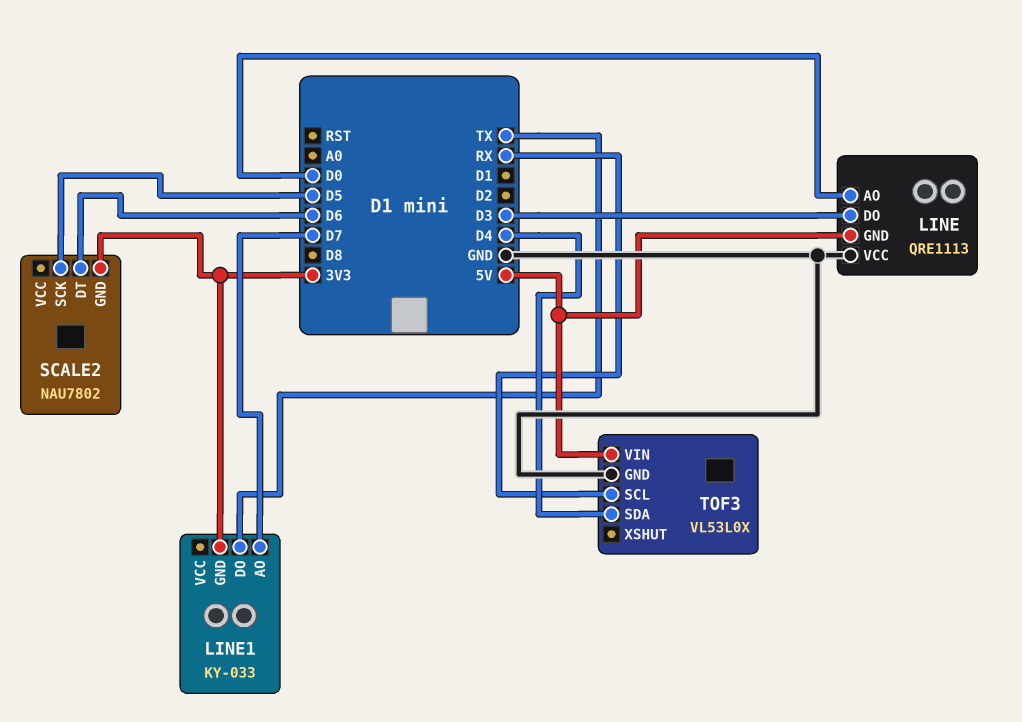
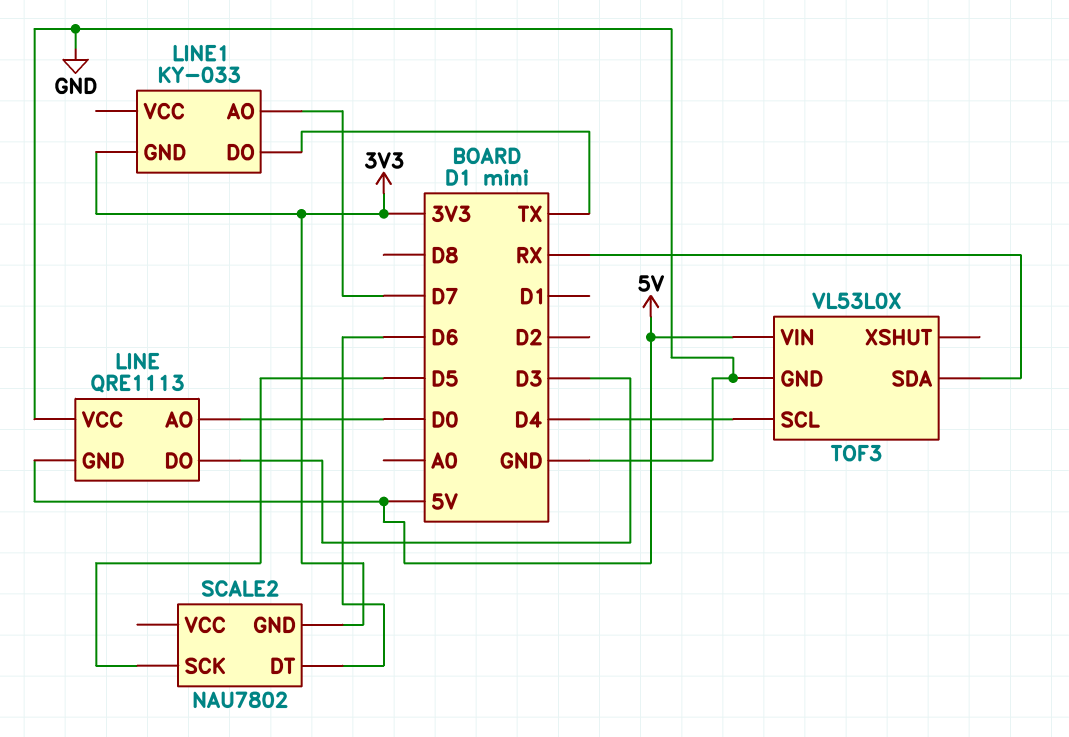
TOF3 pin SCL: RX -> D4
TOF3 pin SDA: D4 -> RX

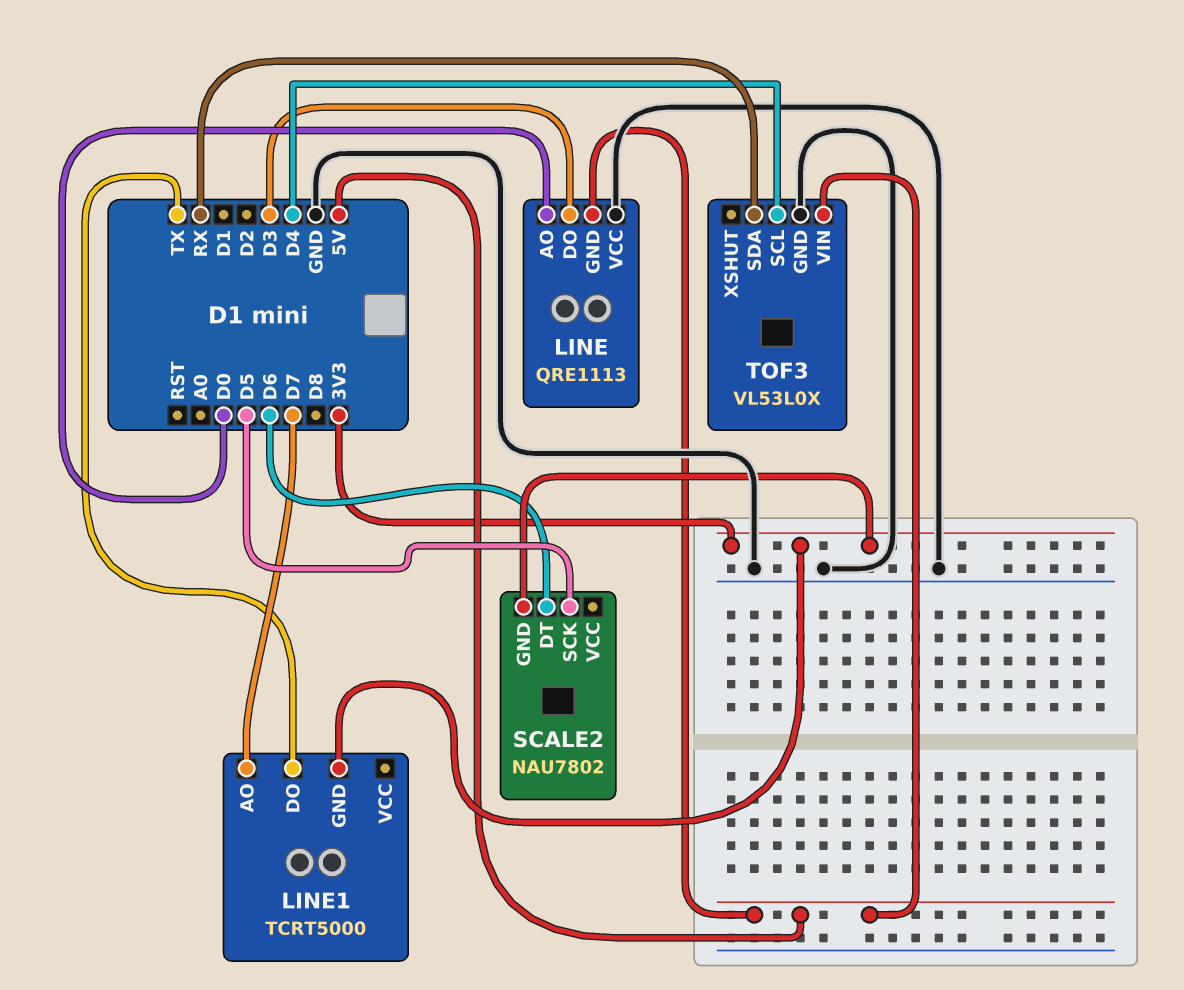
LINE1: KY-033 -> TCRT5000

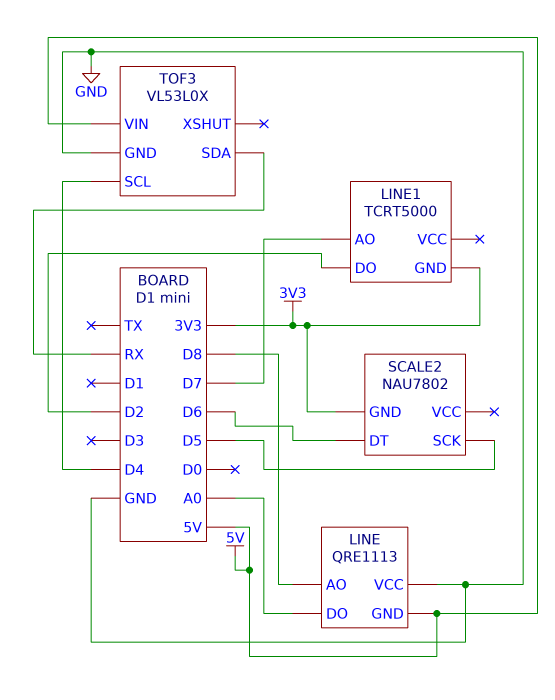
LINE pin AO: D0 -> D8
LINE pin DO: D3 -> A0
LINE1 pin DO: TX -> D2

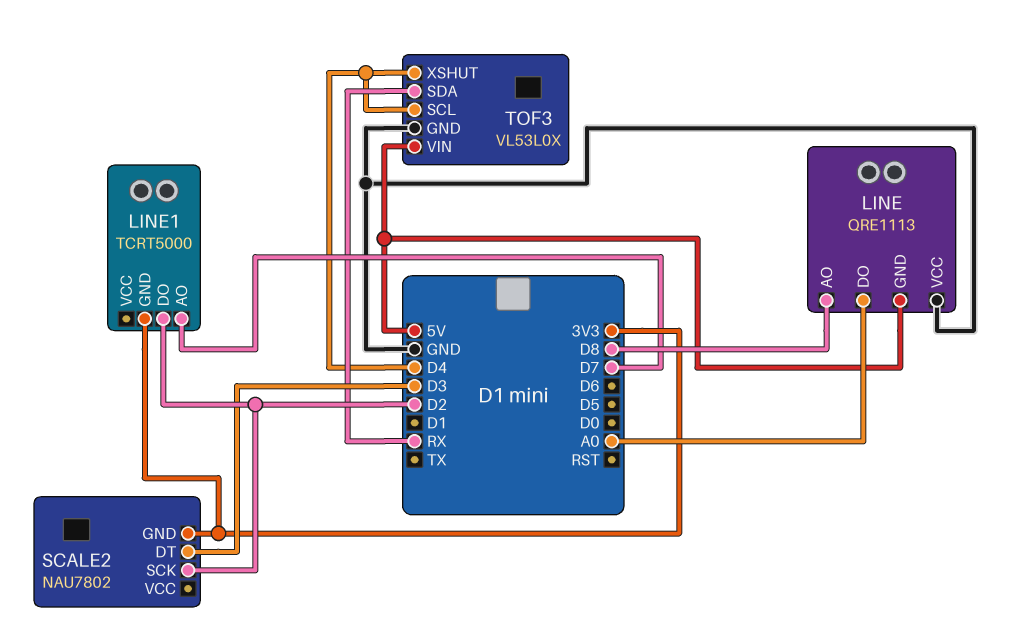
SCALE2 pin DT: D6 -> D3
SCALE2 pin SCK: D5 -> D2
TOF3 pin XSHUT: none -> D4

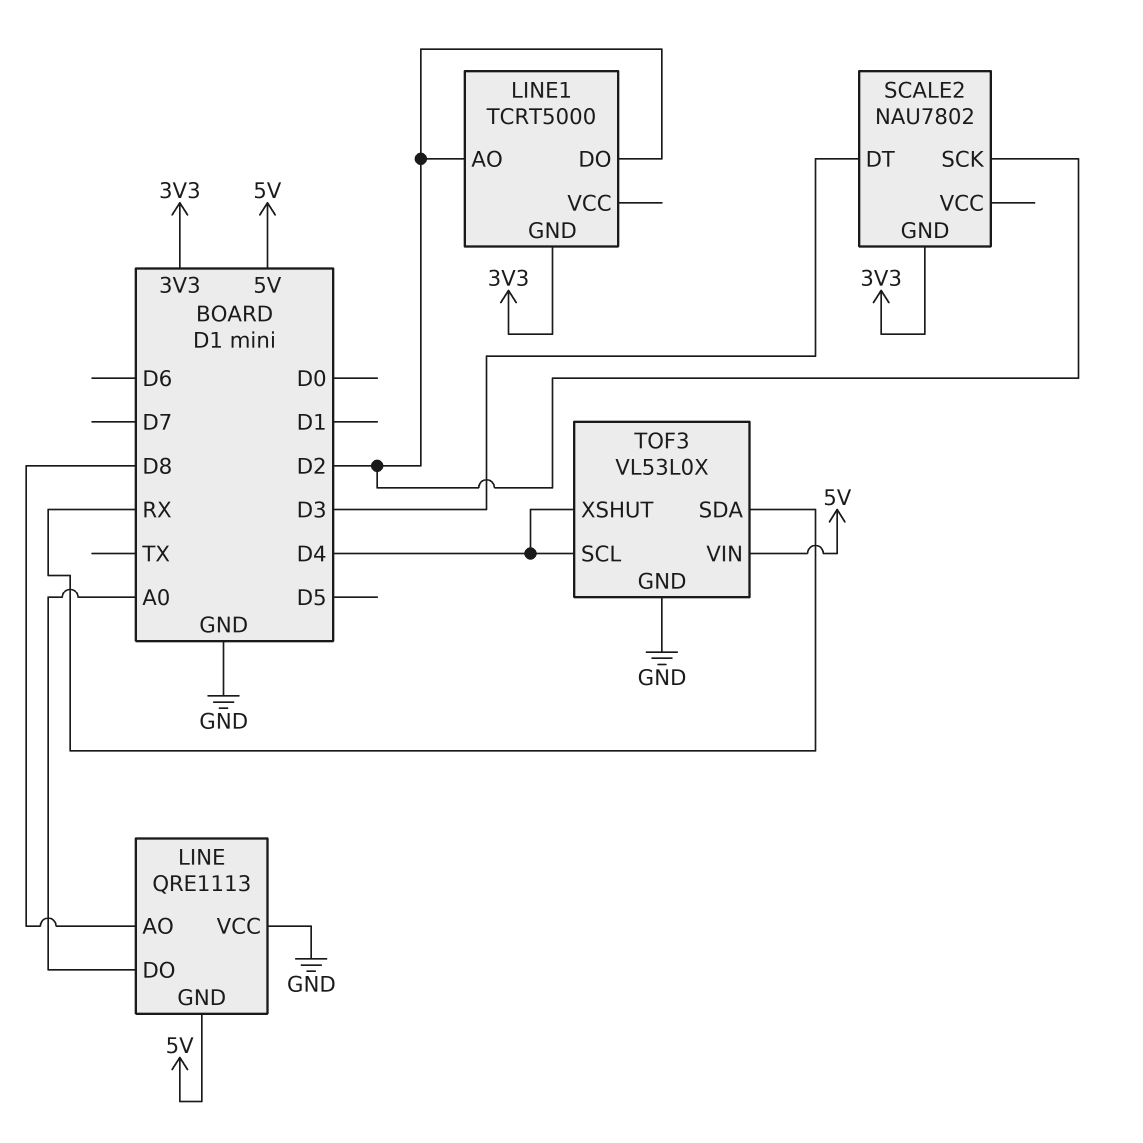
LINE1 pin AO: D7 -> D2

